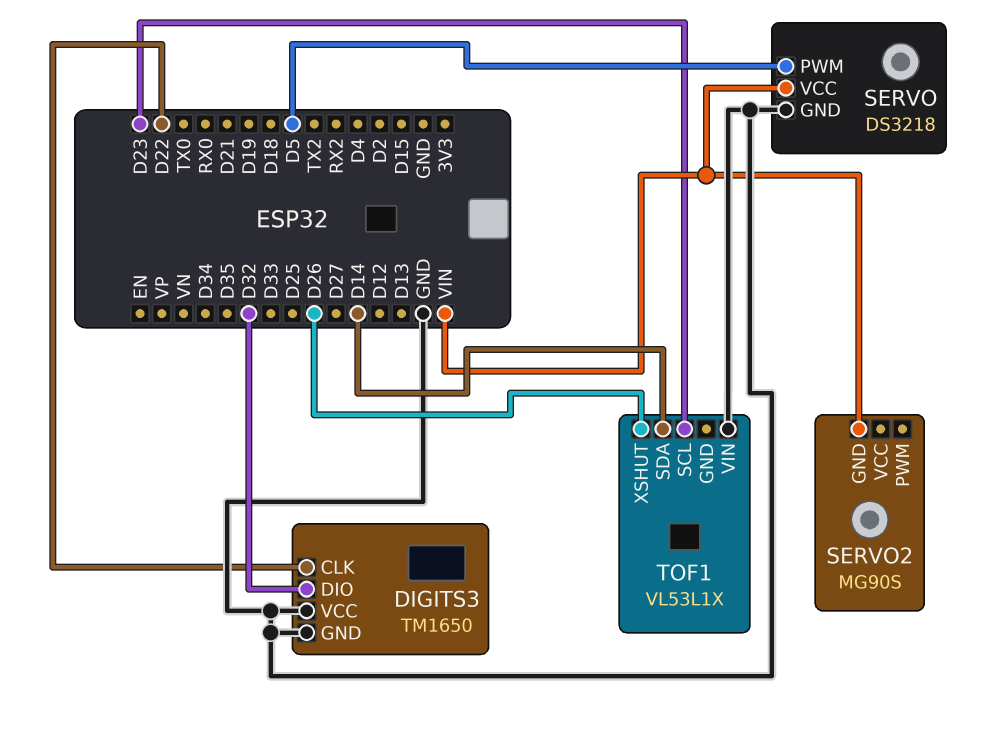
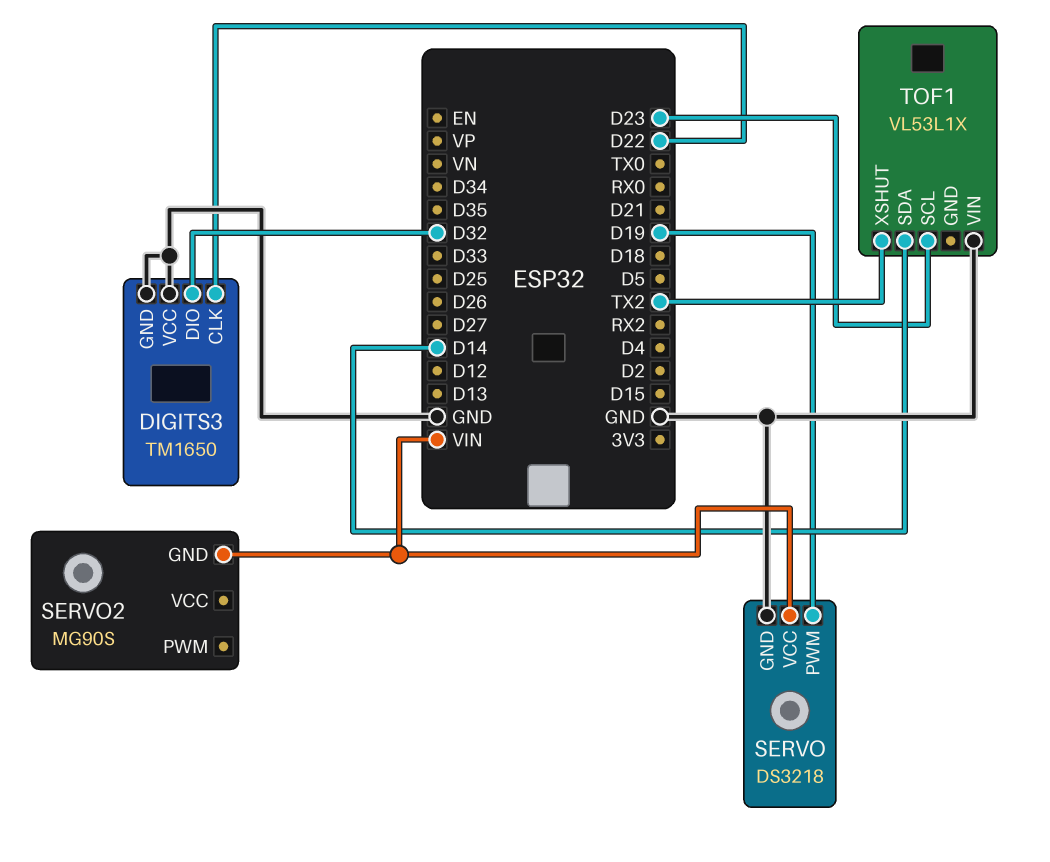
SERVO pin PWM: D5 -> D19
TOF1 pin XSHUT: D26 -> TX2

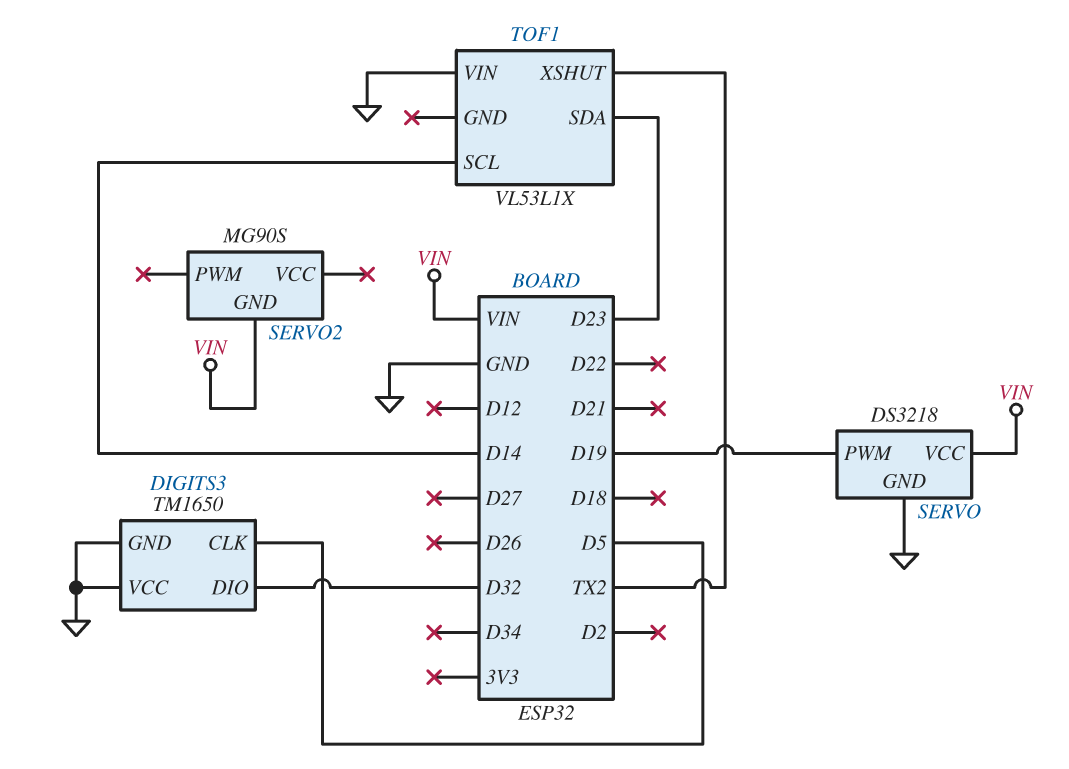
DIGITS3 pin CLK: D22 -> D5
TOF1 pin SCL: D23 -> D14
TOF1 pin SDA: D14 -> D23

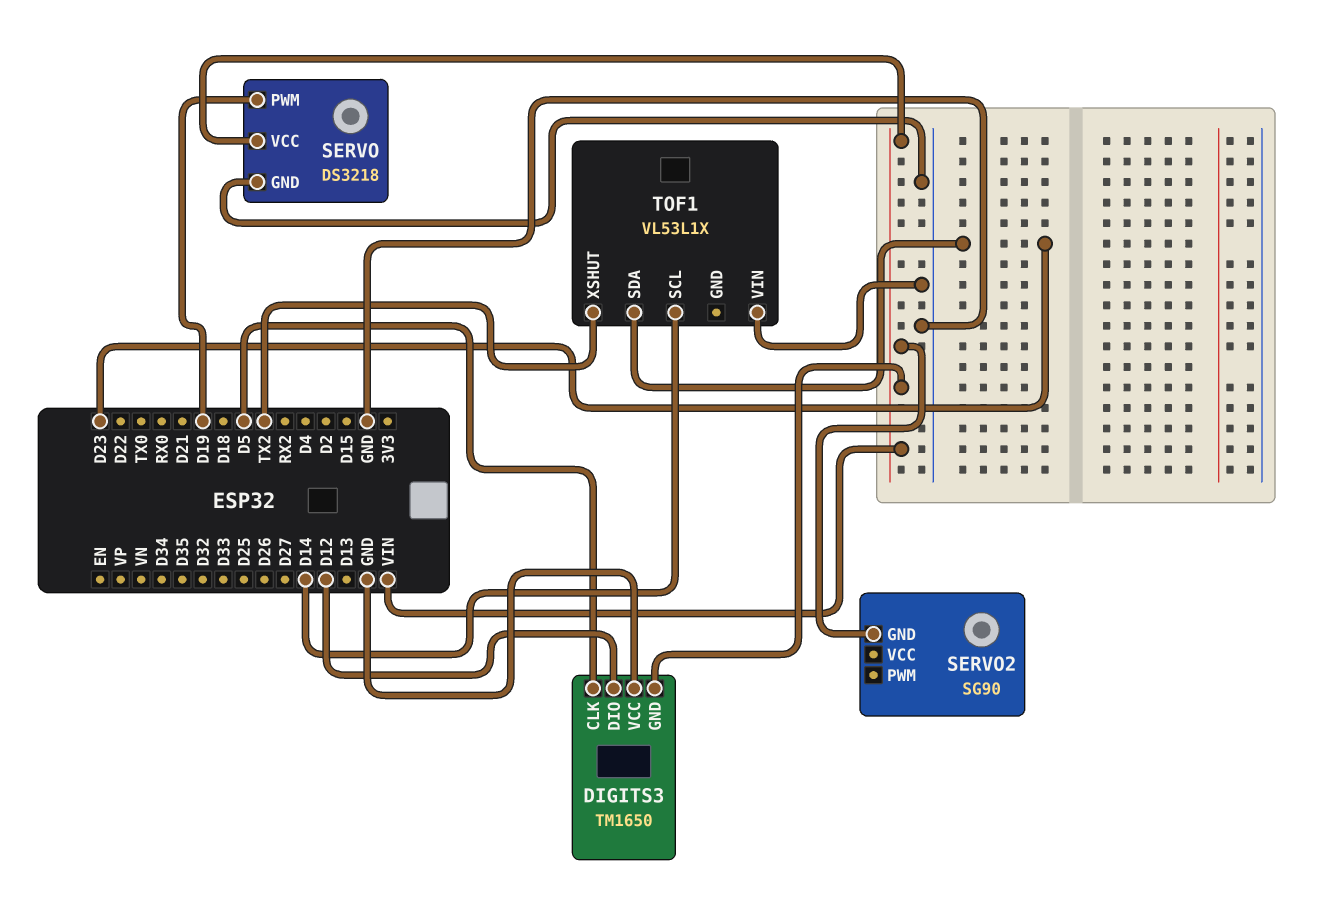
DIGITS3 pin DIO: D32 -> D12
DIGITS3 pin GND: GND -> VIN
SERVO2: MG90S -> SG90

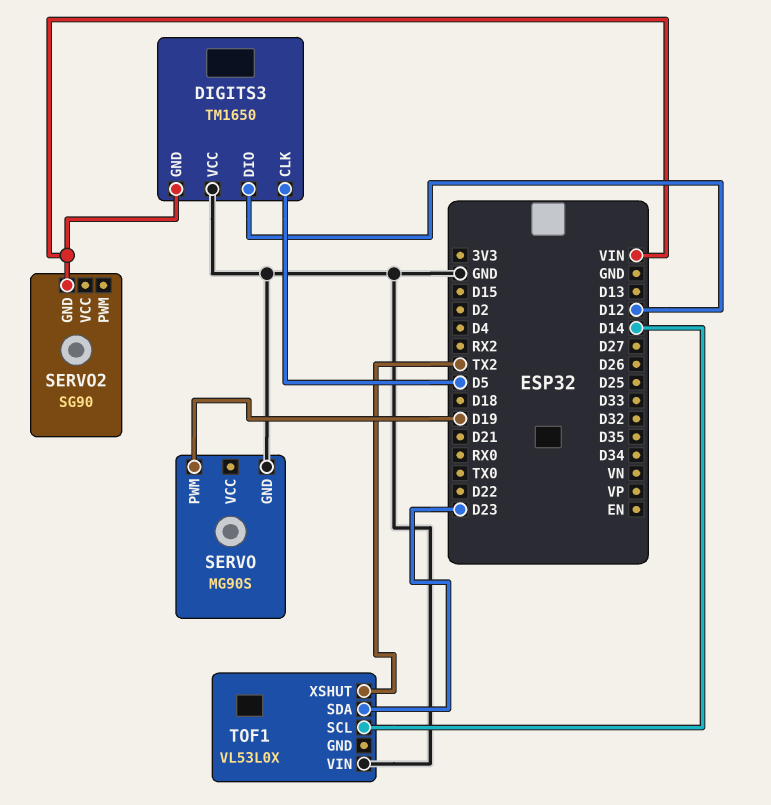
SERVO: DS3218 -> MG90S
SERVO pin VCC: VIN -> none
TOF1: VL53L1X -> VL53L0X

